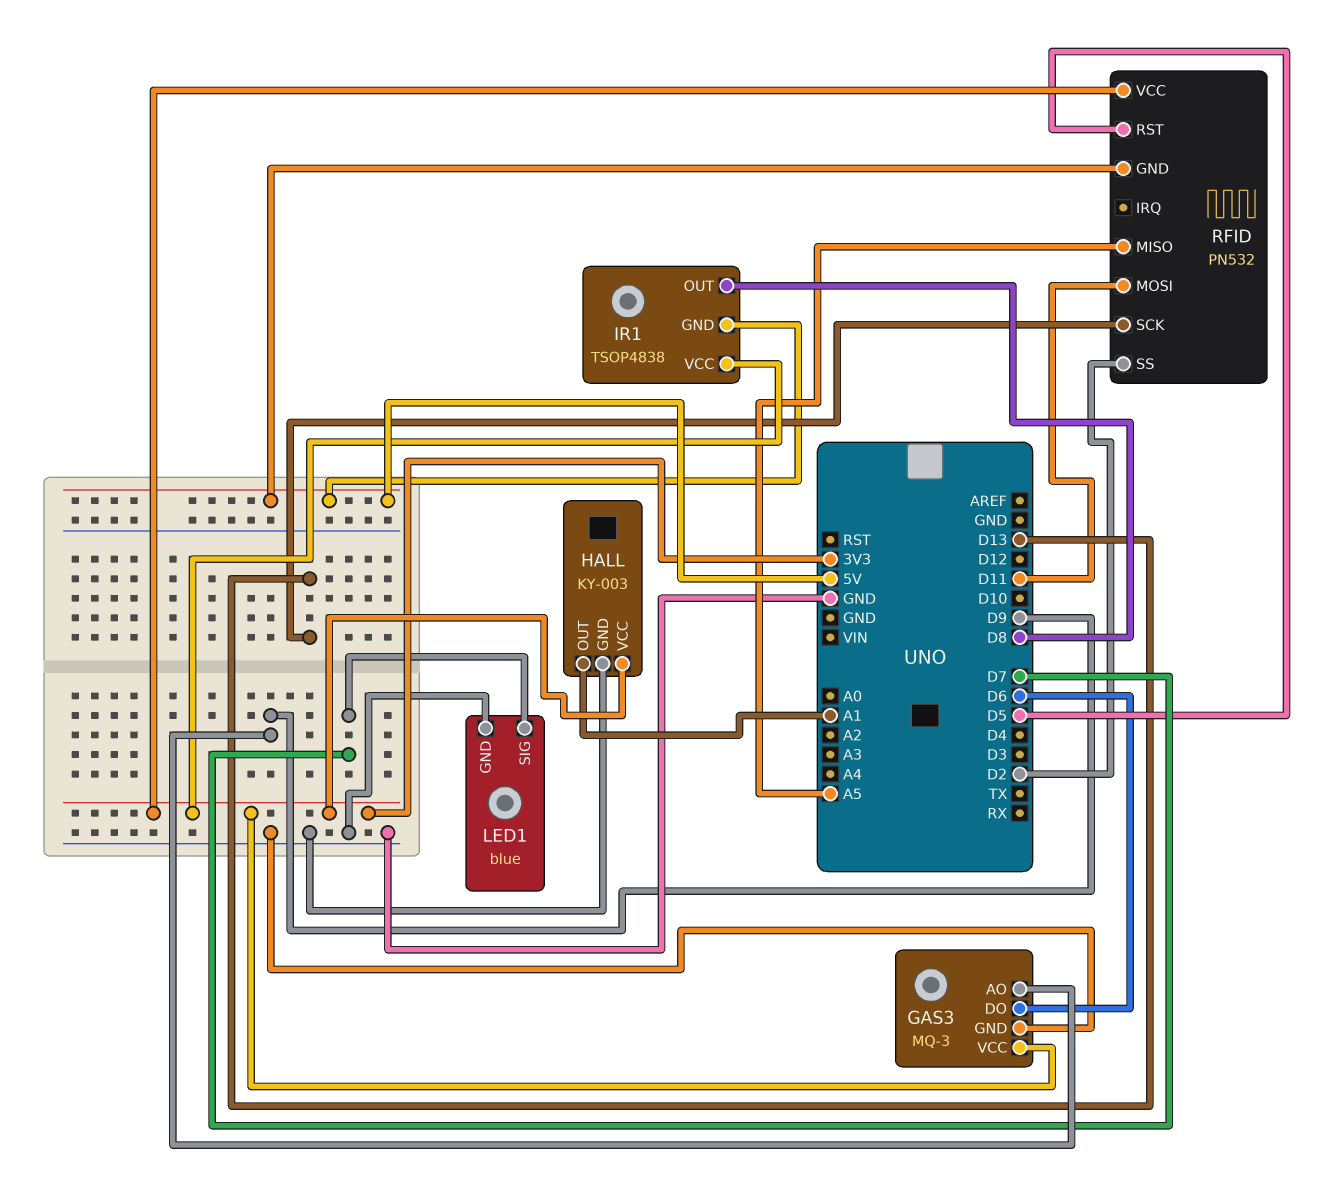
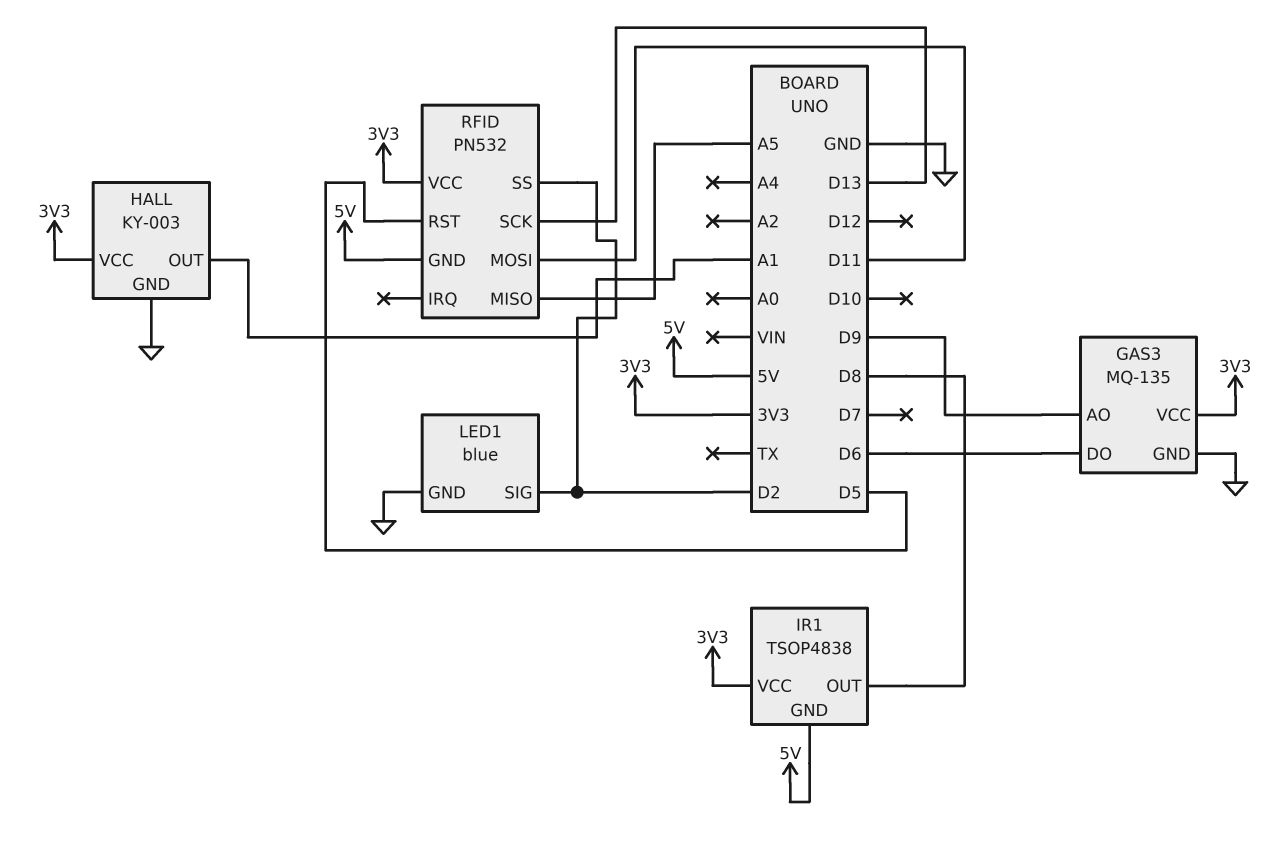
GAS3: MQ-3 -> MQ-135
LED1 pin SIG: D7 -> D2

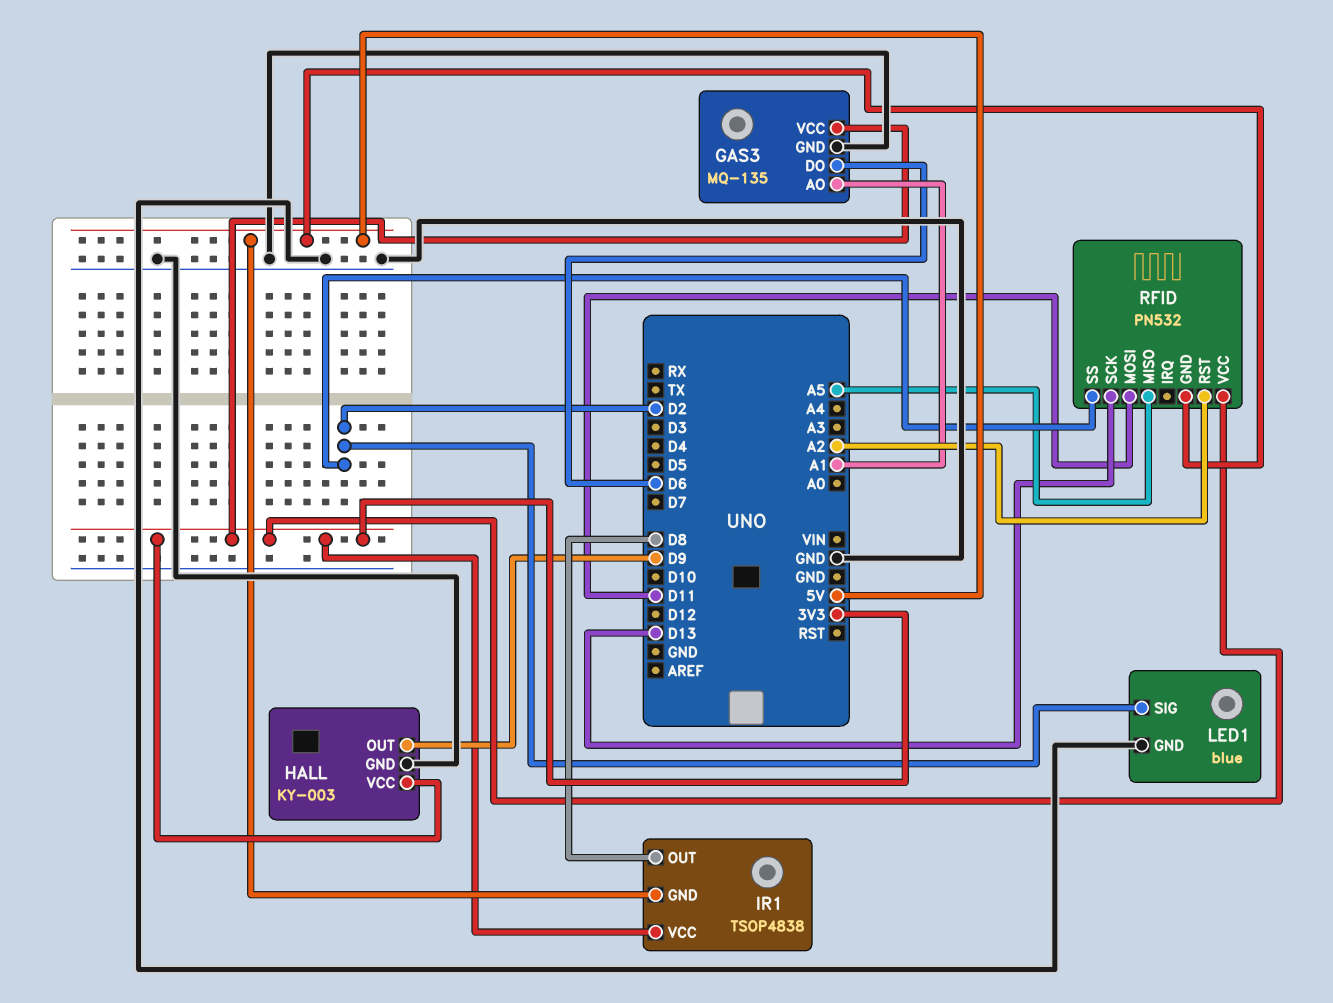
GAS3 pin AO: D9 -> A1
HALL pin OUT: A1 -> D9
RFID pin RST: D5 -> A2

